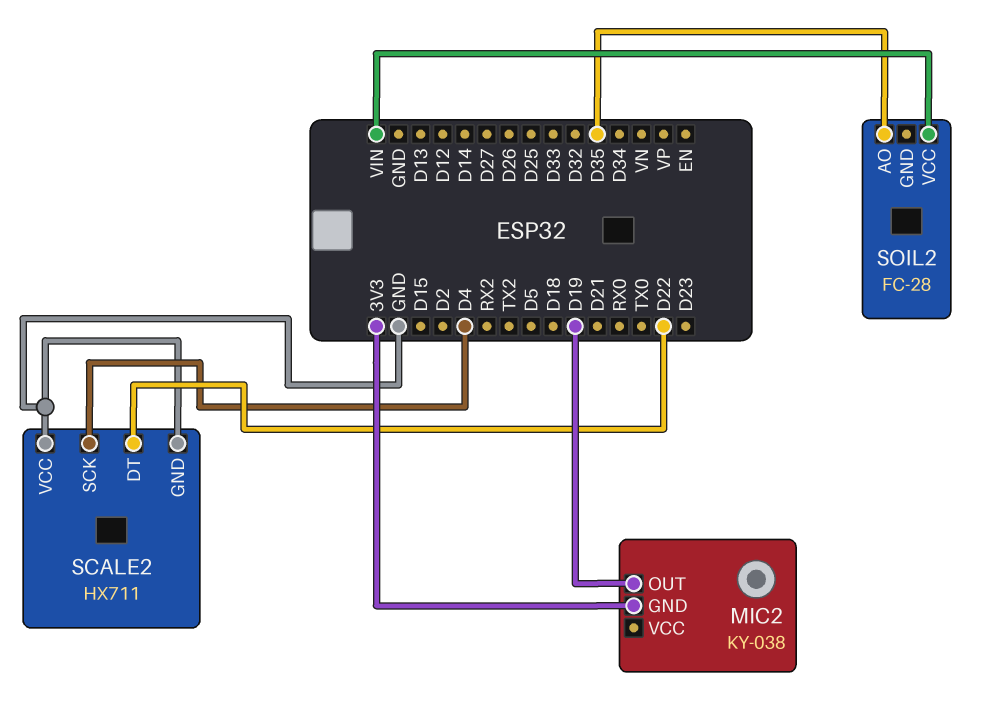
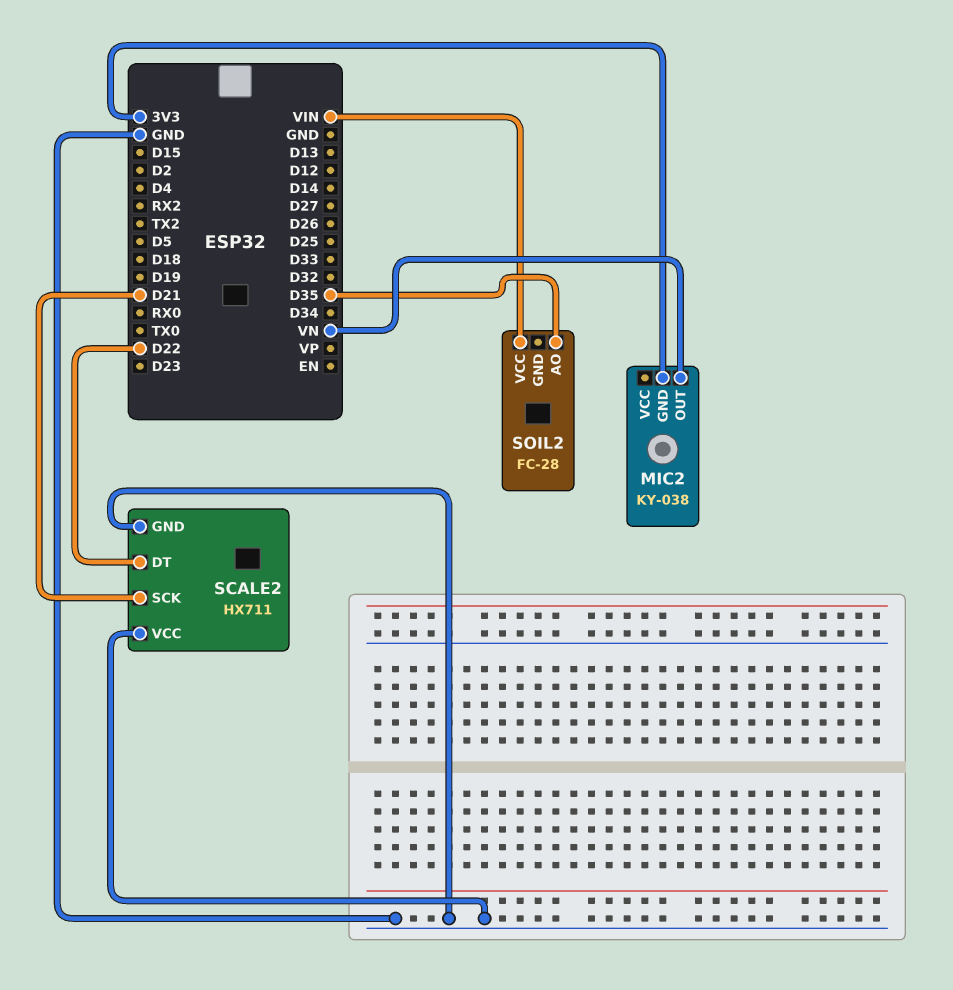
MIC2 pin OUT: D19 -> VN
SCALE2 pin SCK: D4 -> D21

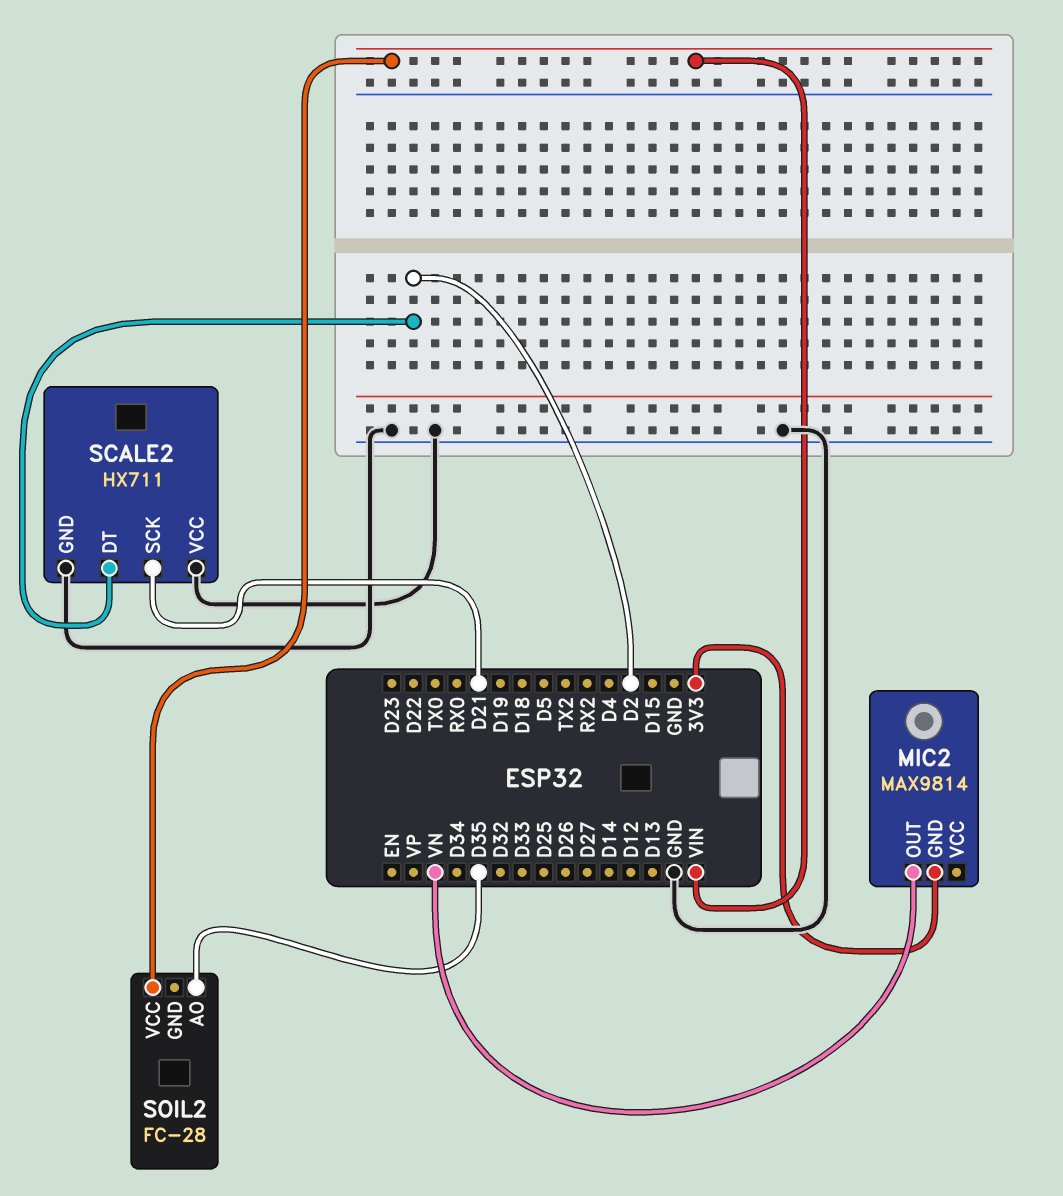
MIC2: KY-038 -> MAX9814
SCALE2 pin DT: D22 -> D2

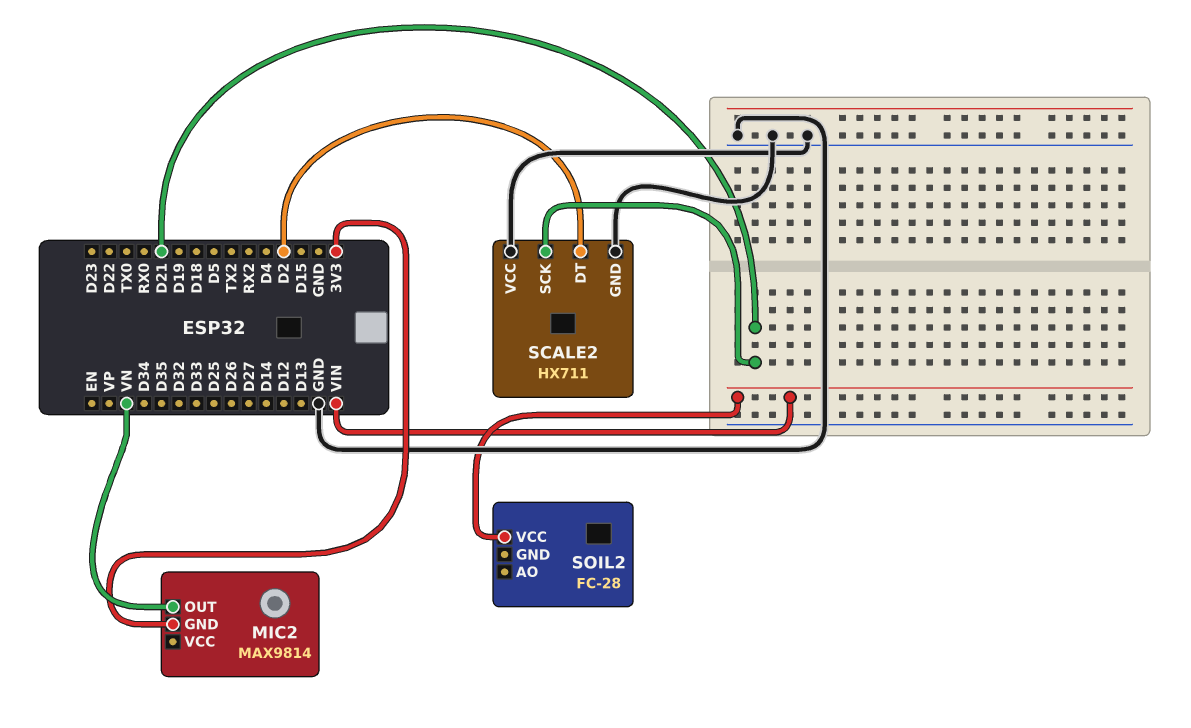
SOIL2 pin AO: D35 -> none

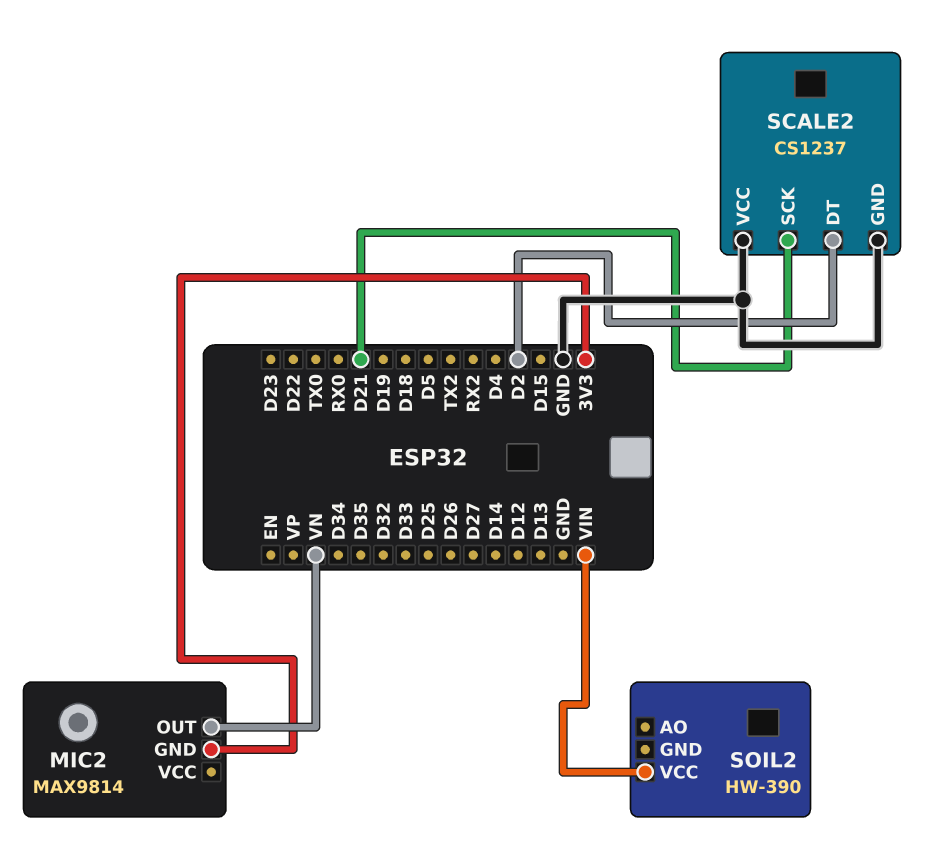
SCALE2: HX711 -> CS1237
SOIL2: FC-28 -> HW-390

